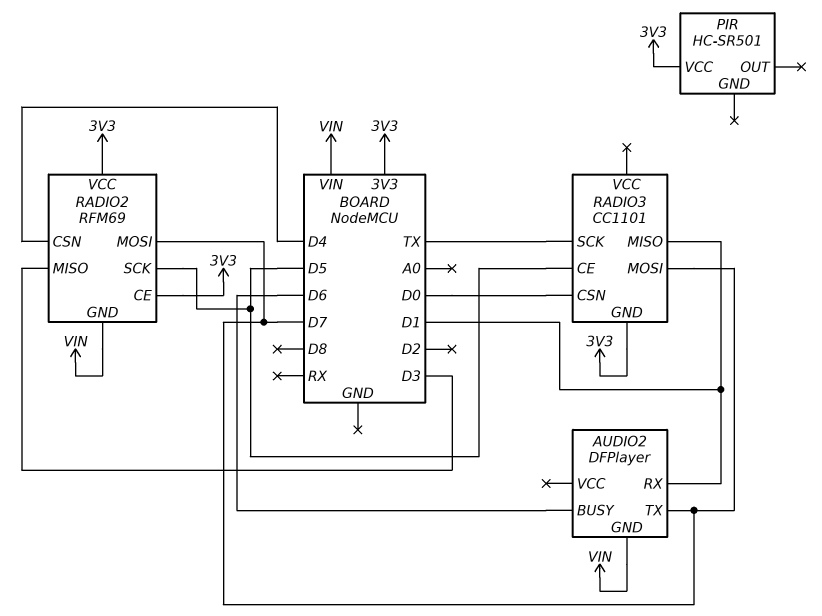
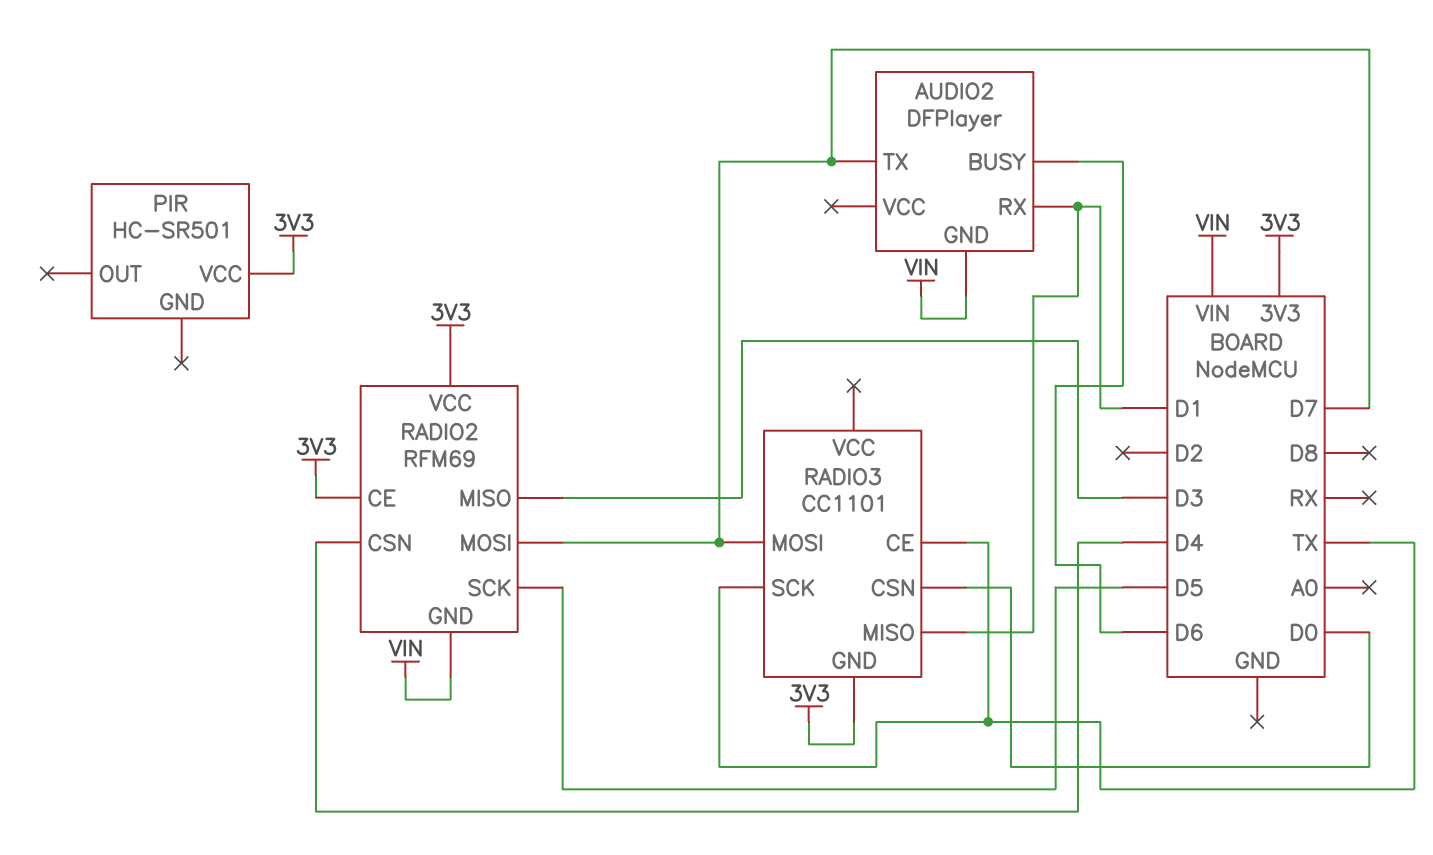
RADIO3 pin CE: D5 -> TX

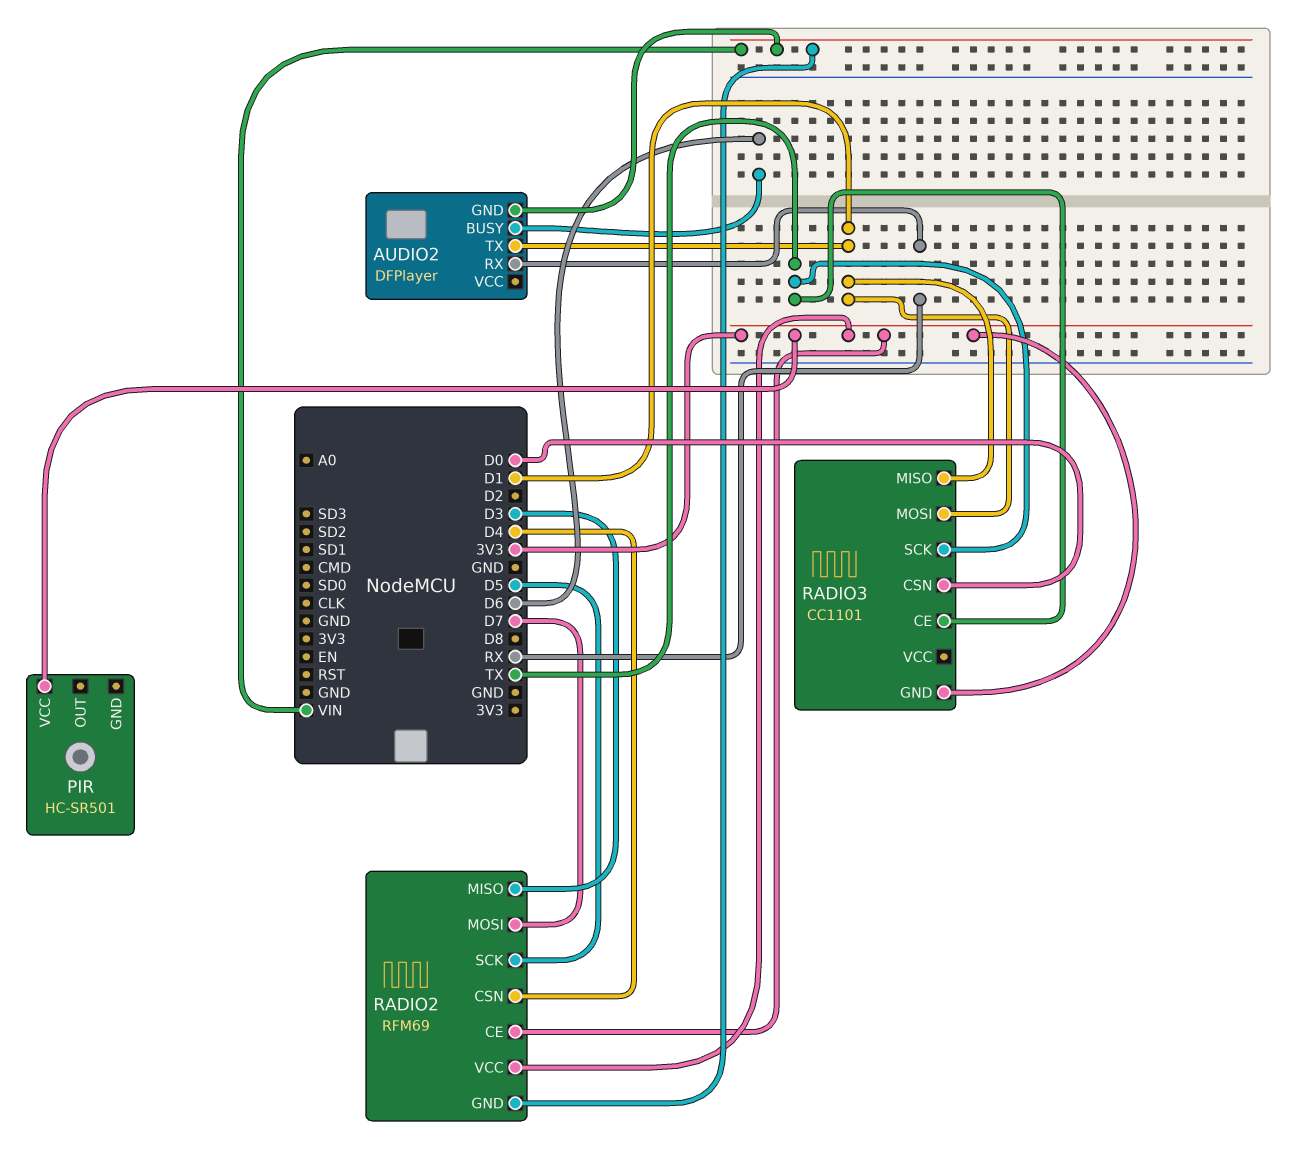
AUDIO2 pin RX: D1 -> RX
AUDIO2 pin TX: D7 -> D1
RADIO3 pin MOSI: D7 -> D1

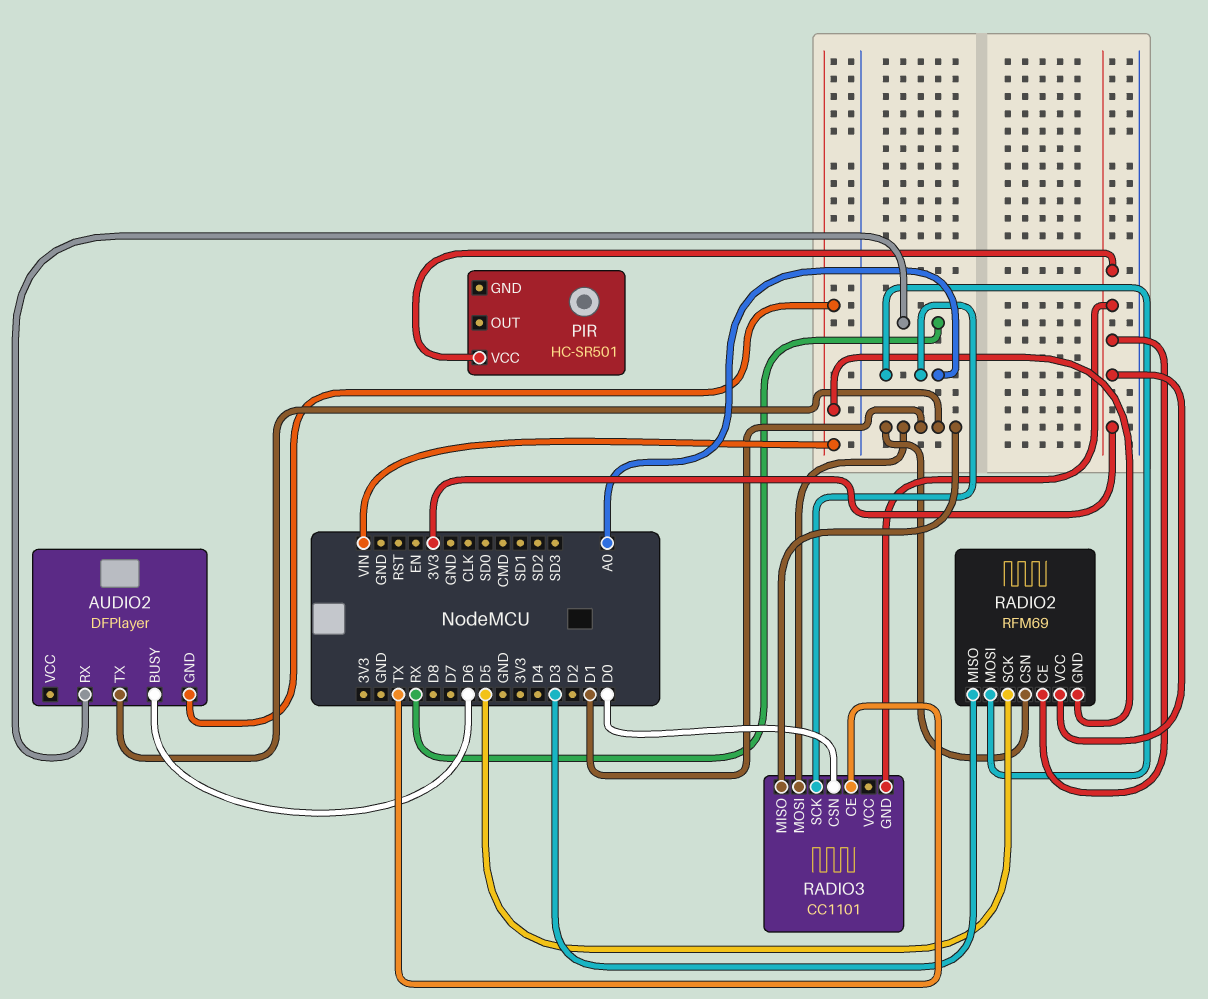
RADIO2 pin CSN: D4 -> D1
RADIO2 pin MOSI: D7 -> A0
RADIO3 pin SCK: TX -> A0

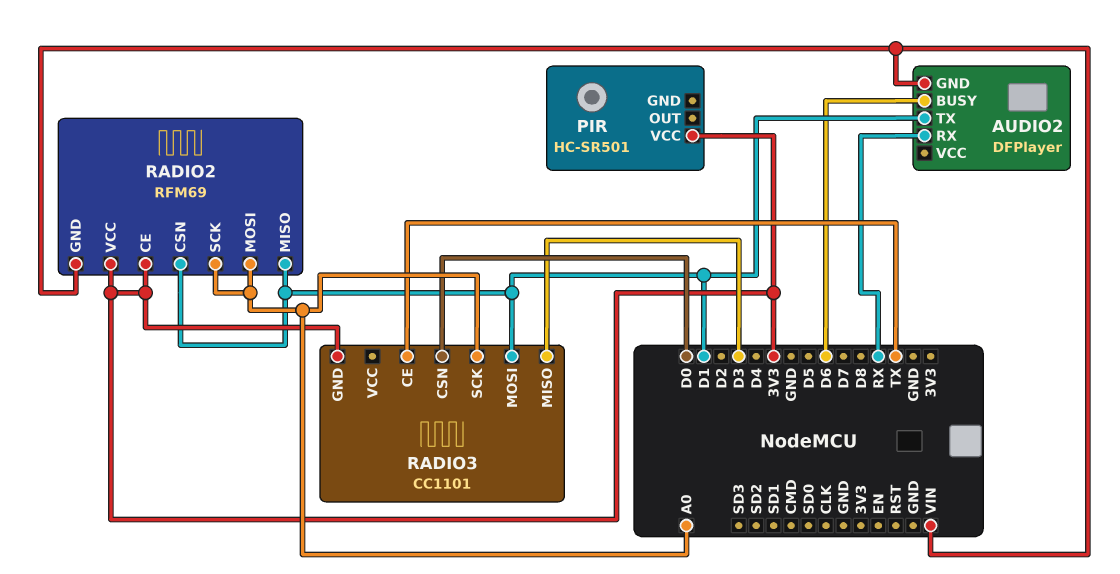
RADIO2 pin MISO: D3 -> D1
RADIO2 pin SCK: D5 -> A0
RADIO3 pin MISO: D1 -> D3

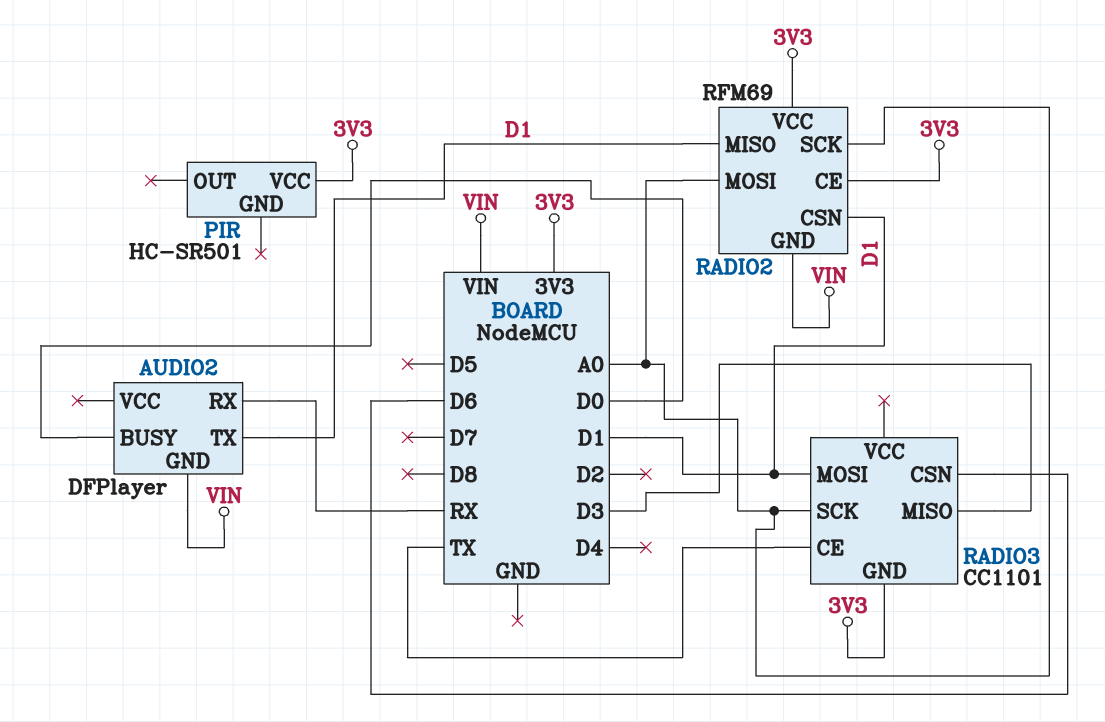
AUDIO2 pin BUSY: D6 -> D0
RADIO3 pin CSN: D0 -> D6

